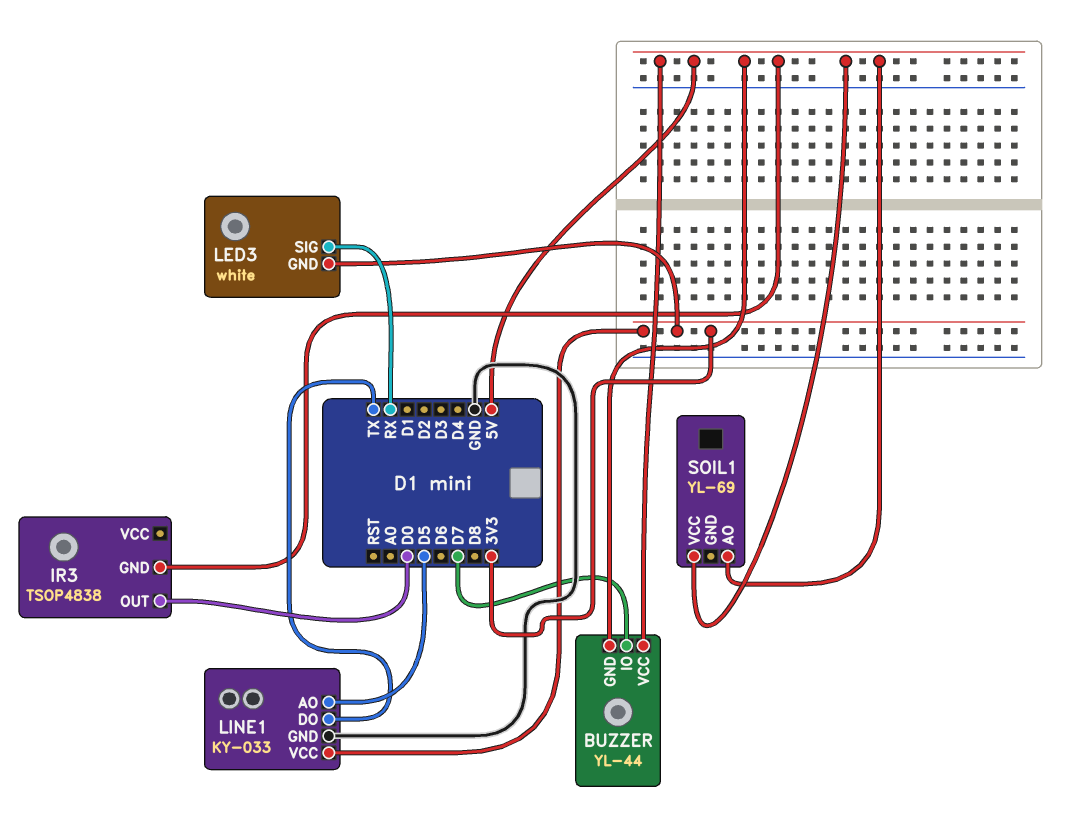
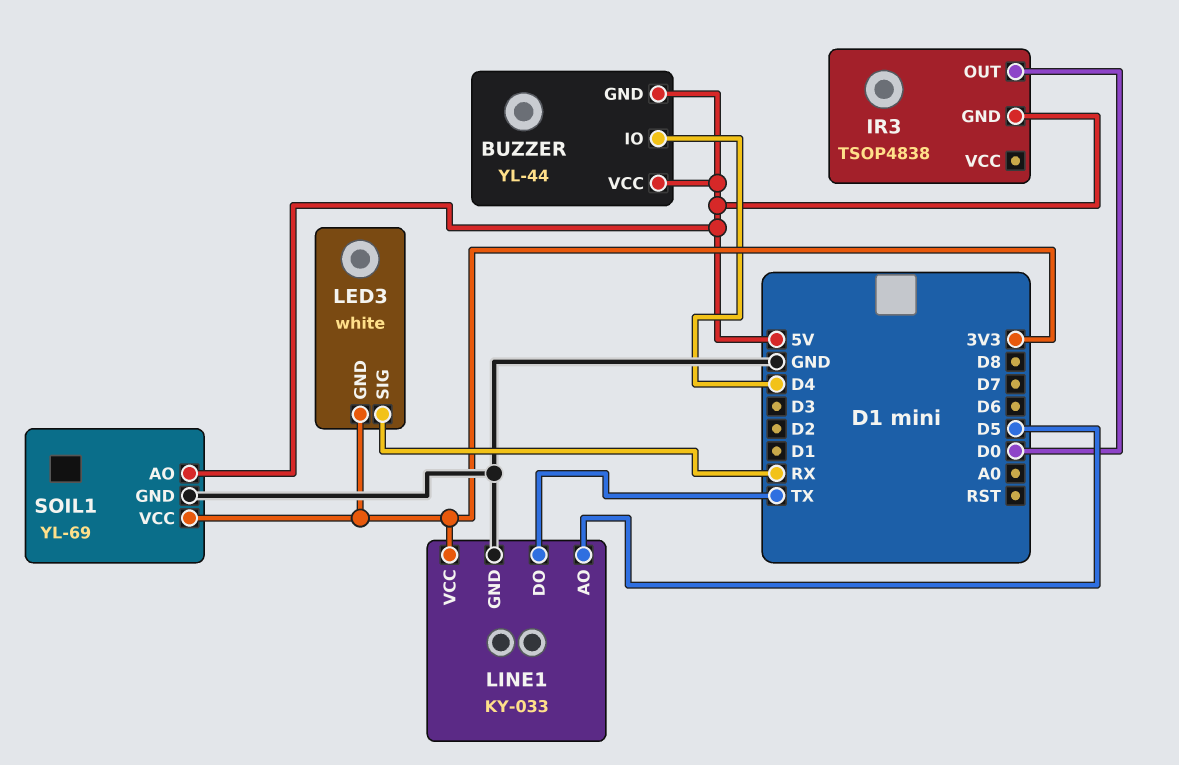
BUZZER pin IO: D7 -> D4
SOIL1 pin GND: none -> GND
SOIL1 pin VCC: 5V -> 3V3

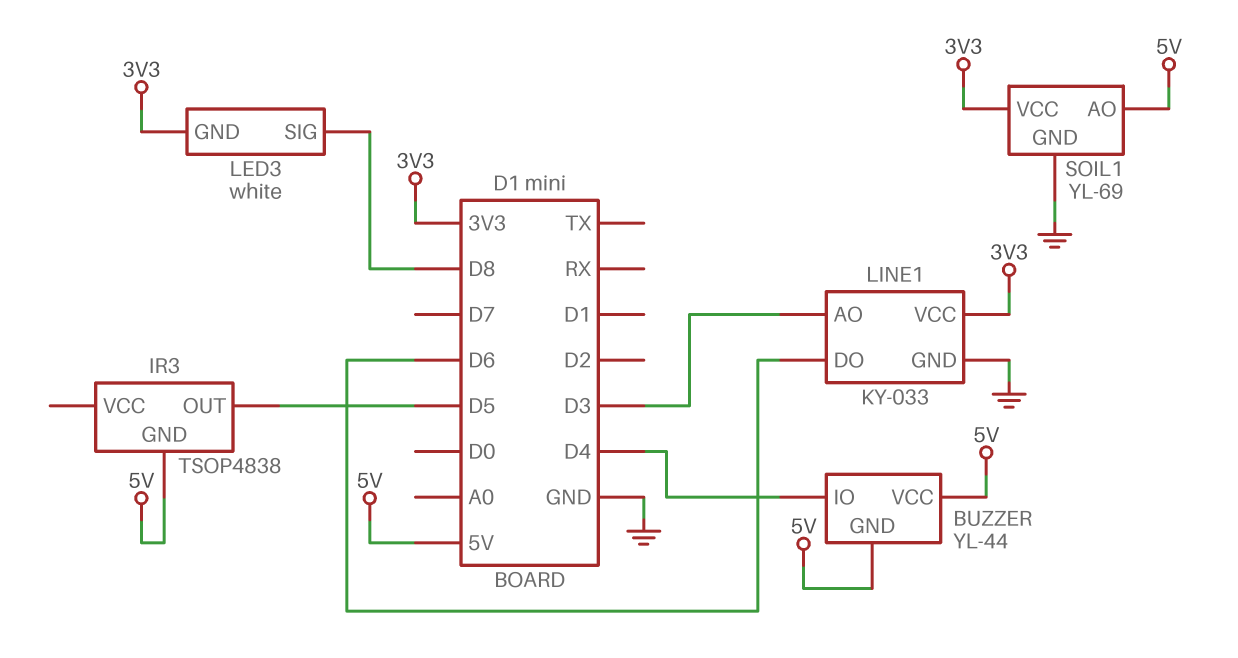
IR3 pin OUT: D0 -> D5
LED3 pin SIG: RX -> D8
LINE1 pin AO: D5 -> D3
LINE1 pin DO: TX -> D6

